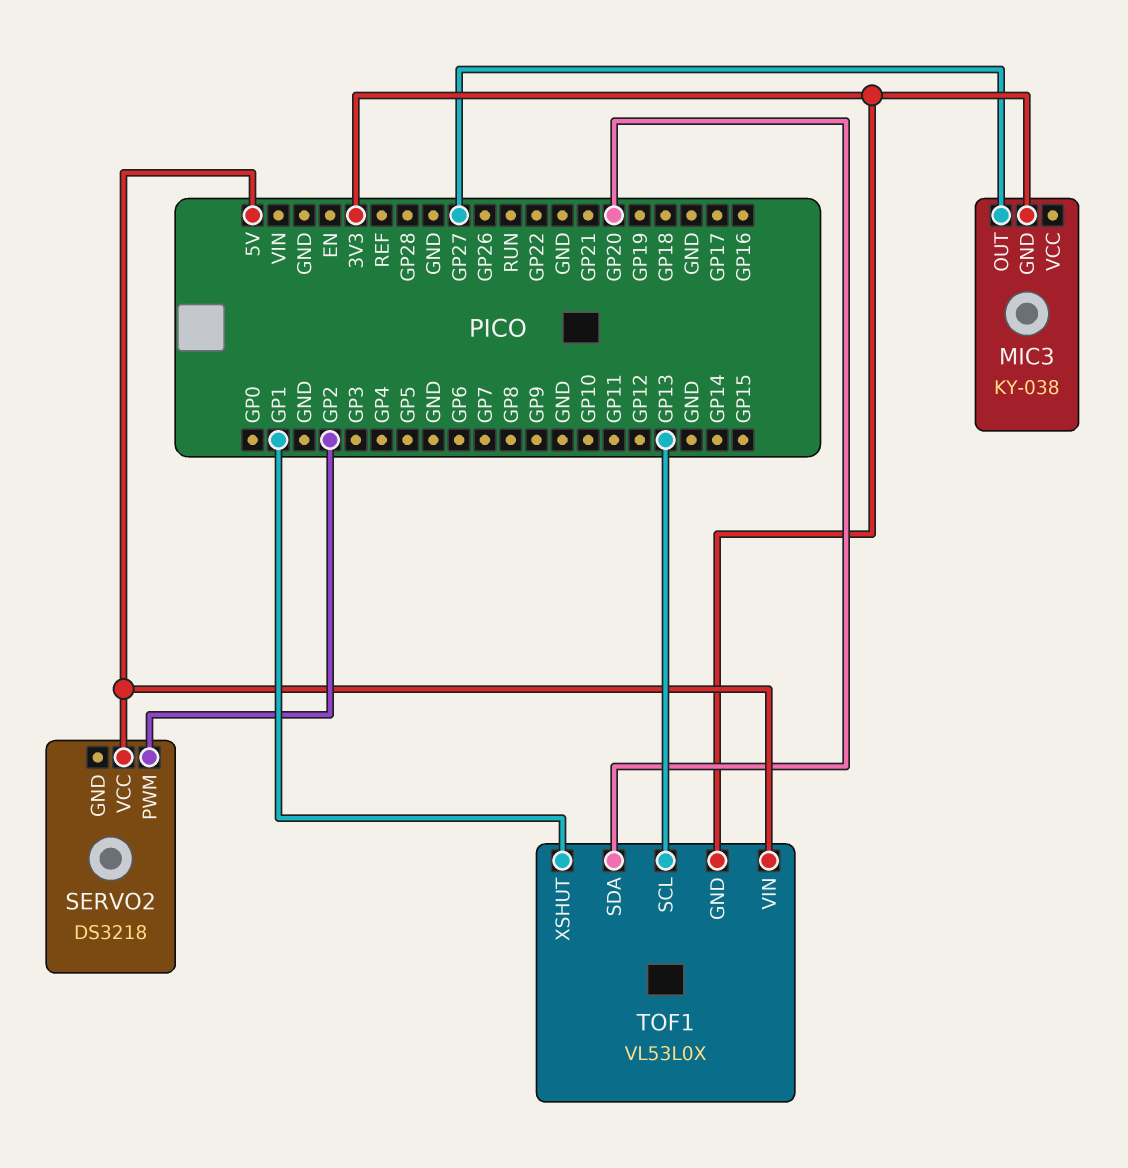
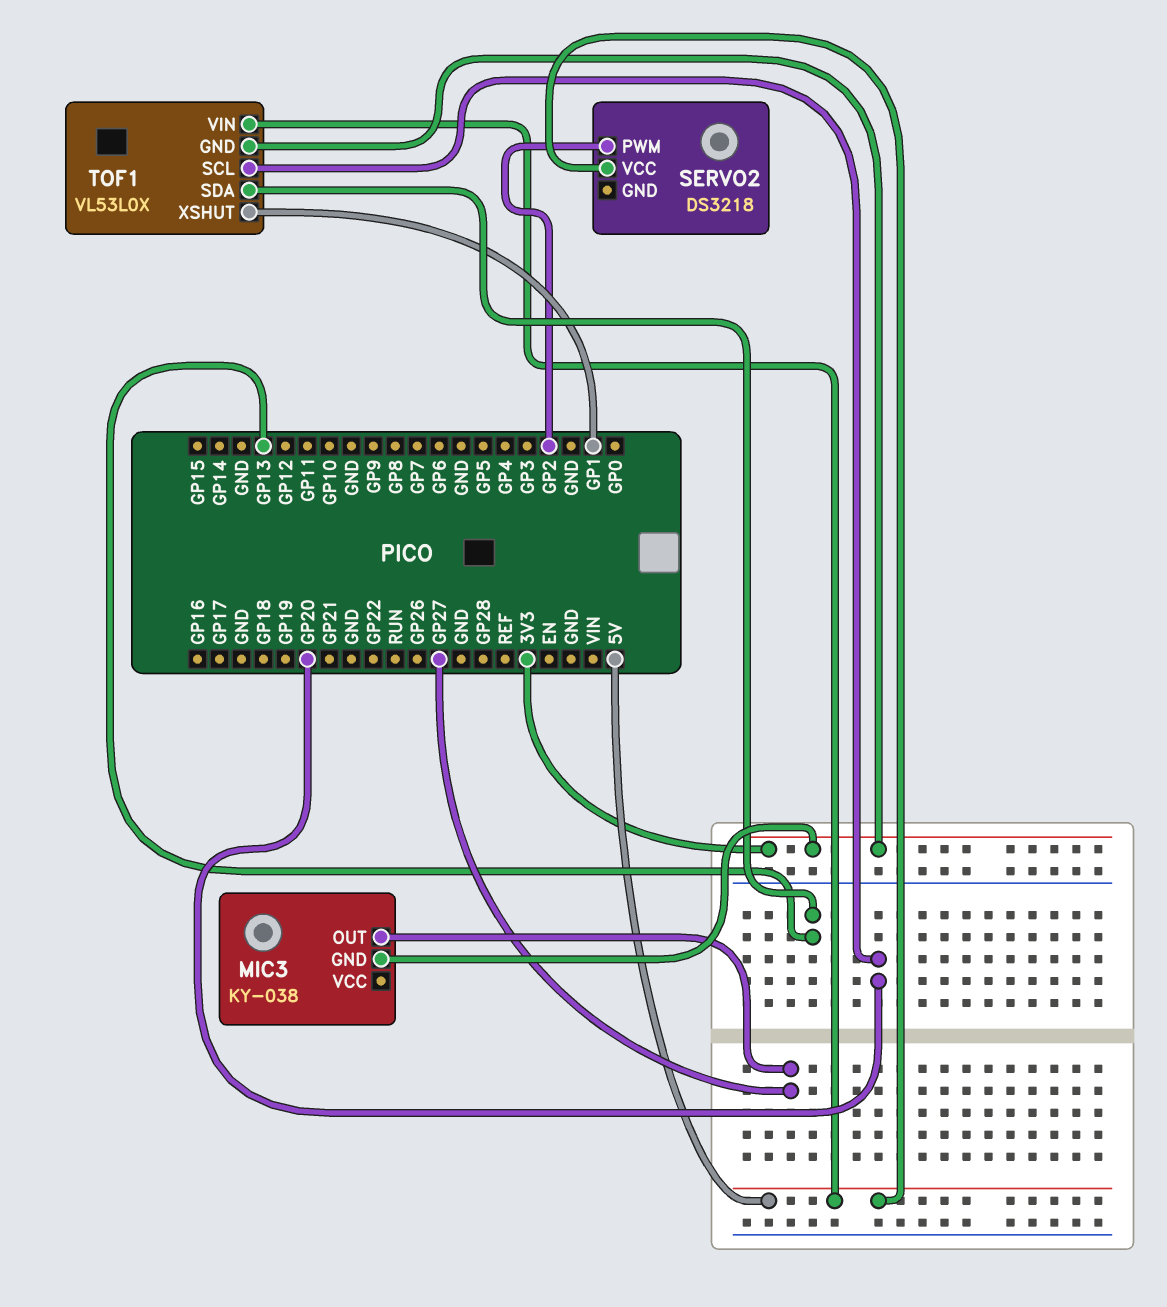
TOF1 pin SCL: GP13 -> GP20
TOF1 pin SDA: GP20 -> GP13

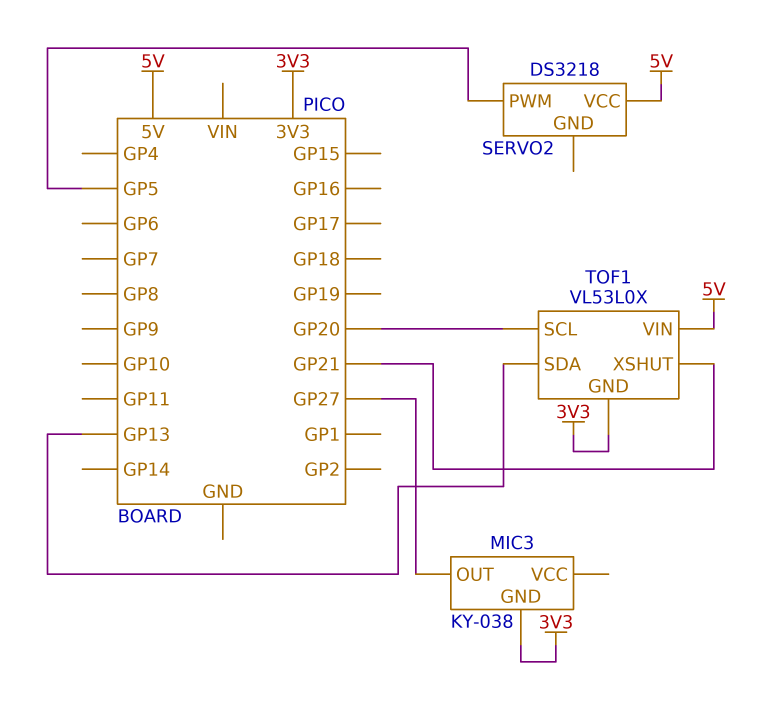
SERVO2 pin PWM: GP2 -> GP5
TOF1 pin XSHUT: GP1 -> GP21

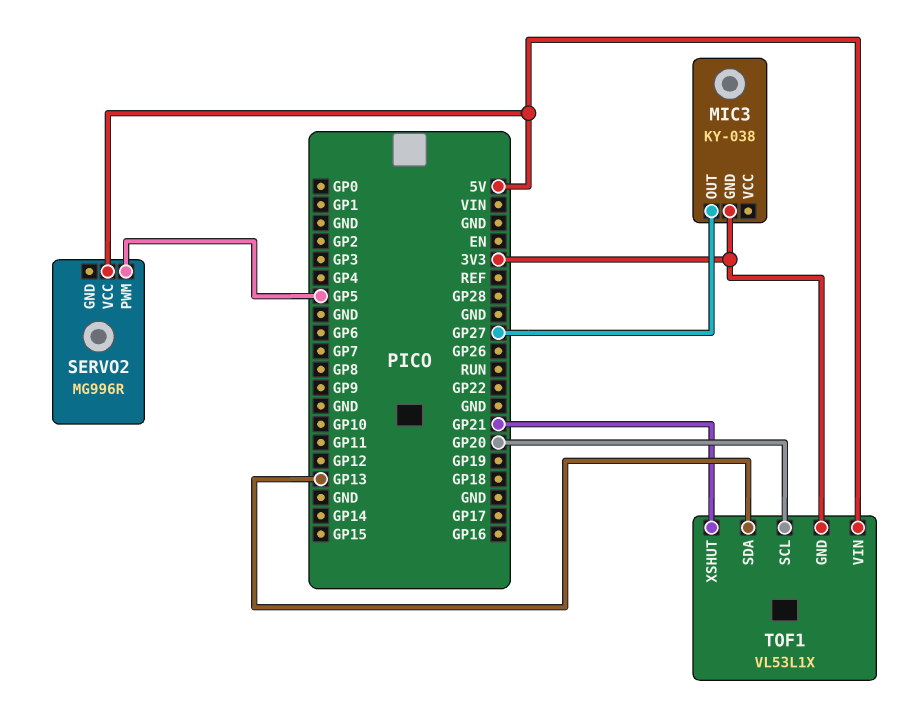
SERVO2: DS3218 -> MG996R
TOF1: VL53L0X -> VL53L1X

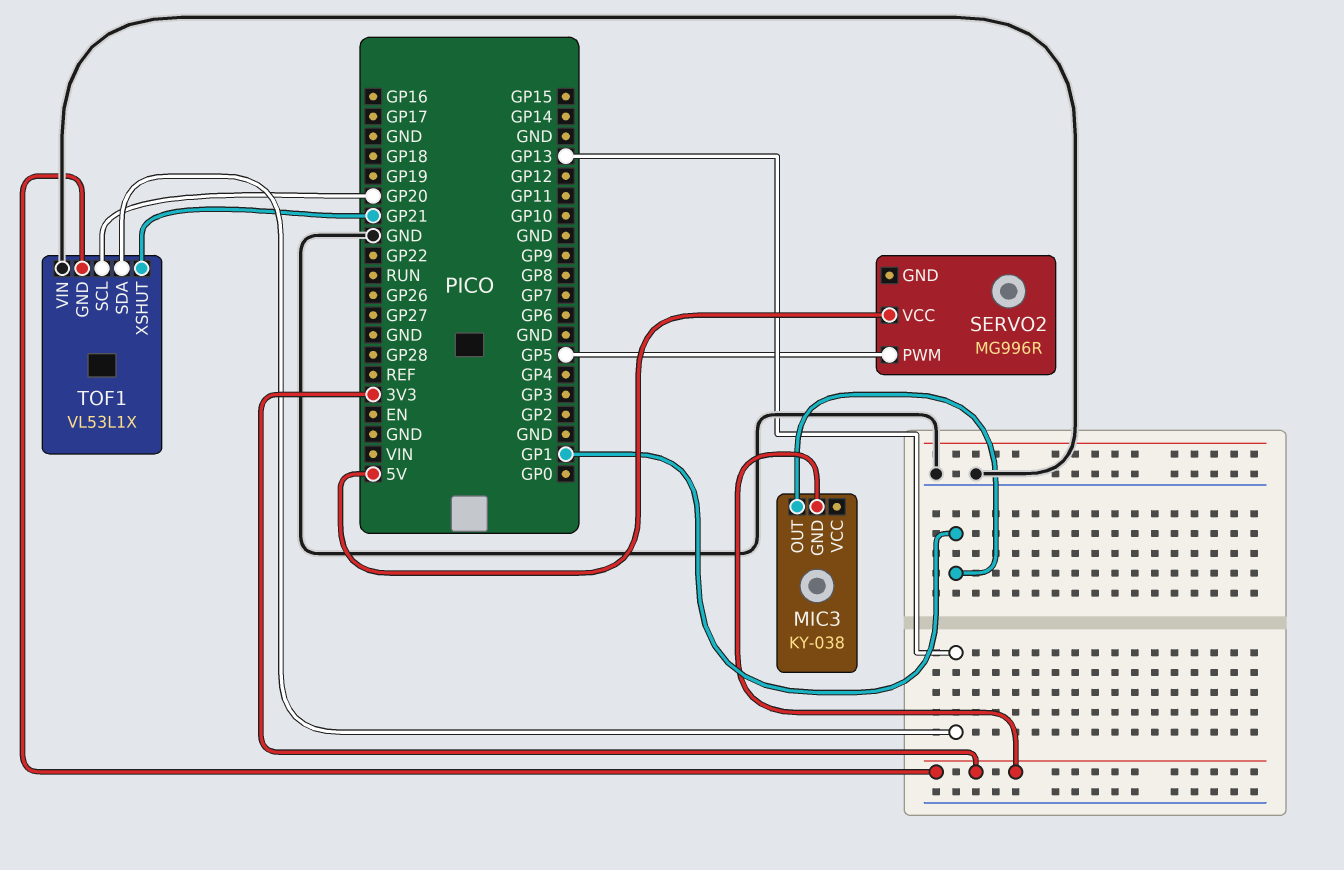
MIC3 pin OUT: GP27 -> GP1
TOF1 pin VIN: 5V -> GND

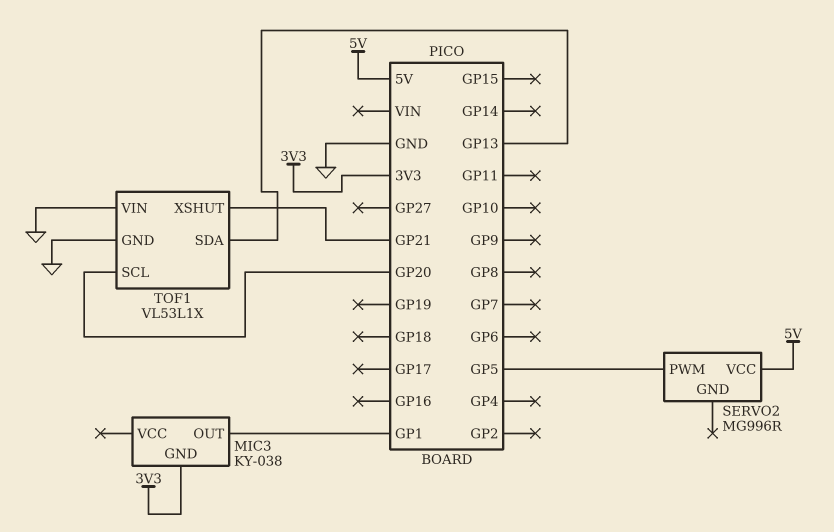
TOF1 pin GND: 3V3 -> GND

